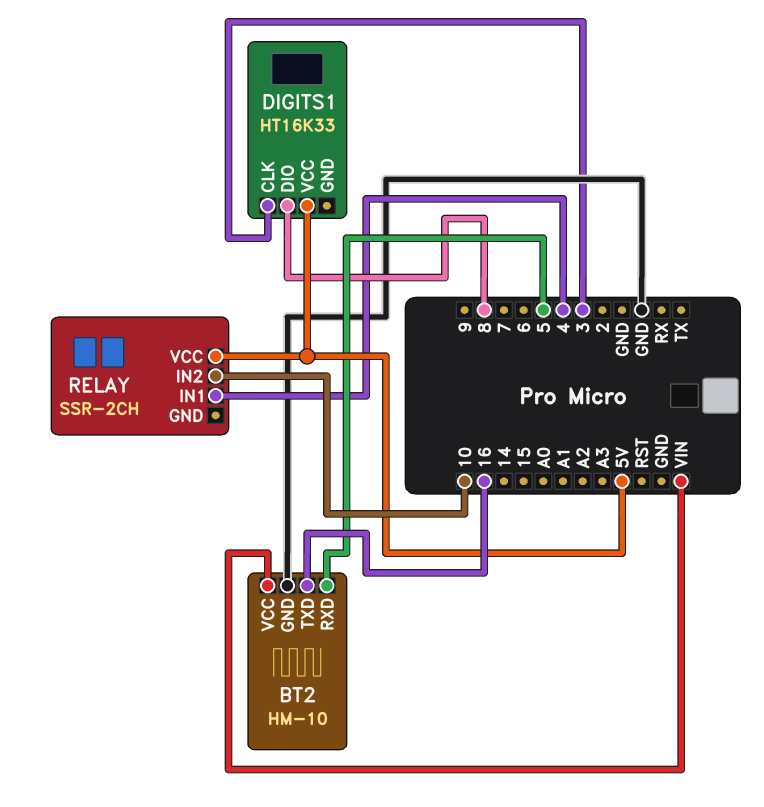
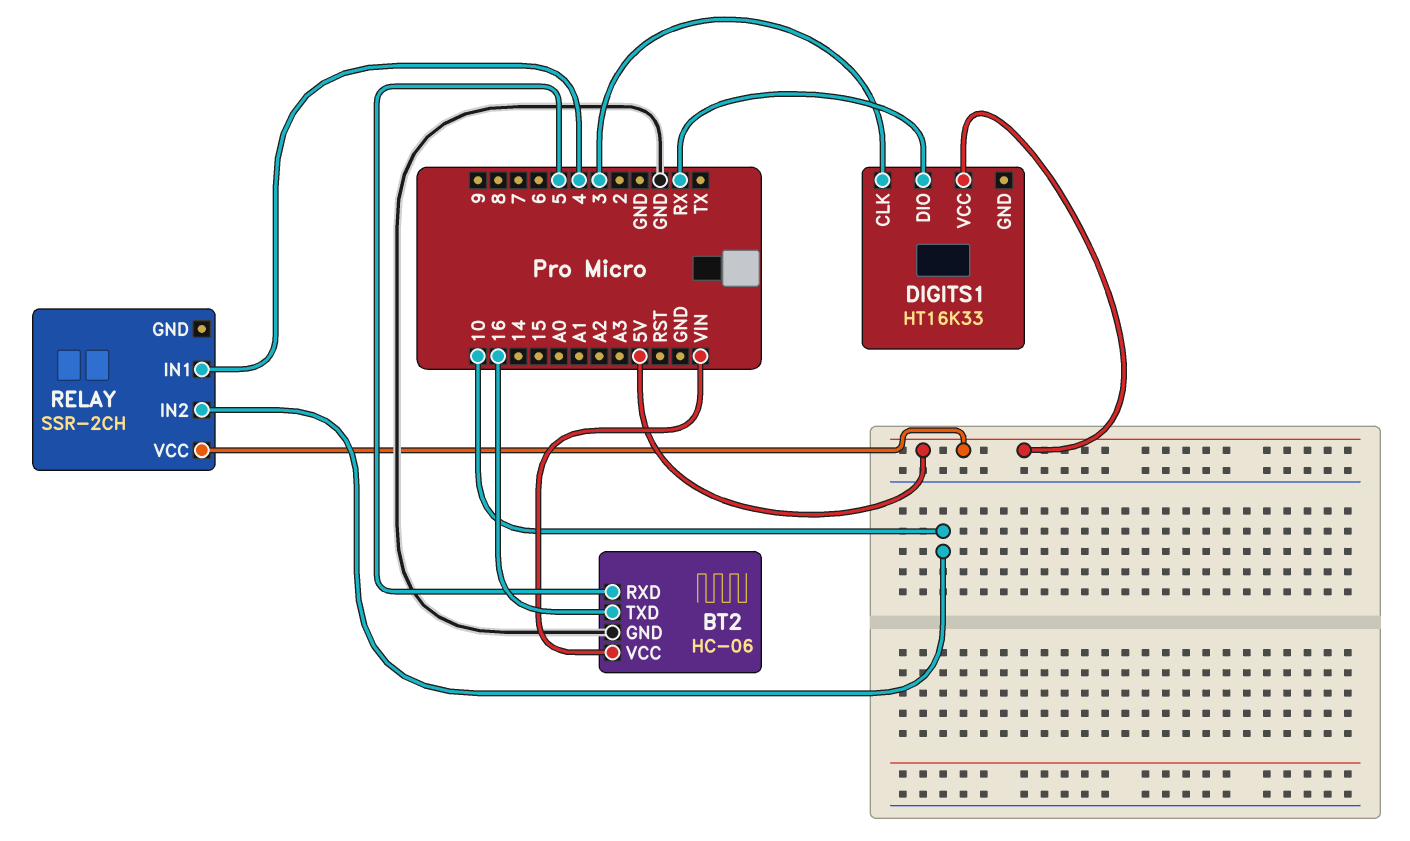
BT2: HM-10 -> HC-06
DIGITS1 pin DIO: 8 -> RX

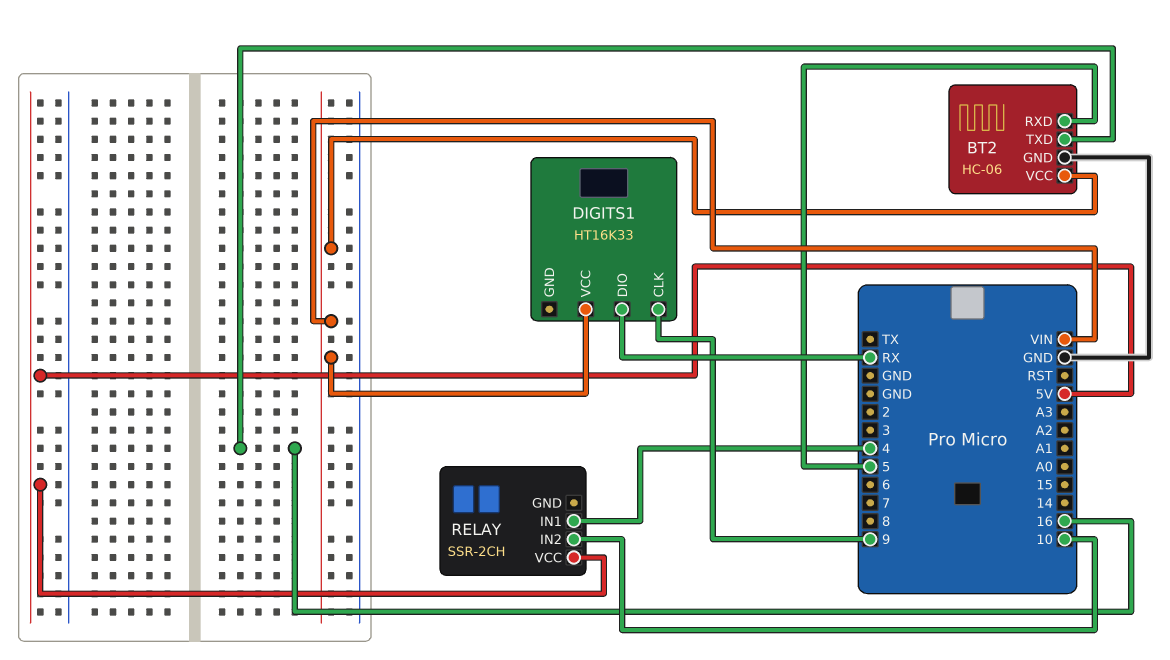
DIGITS1 pin CLK: 3 -> 9
DIGITS1 pin VCC: 5V -> VIN

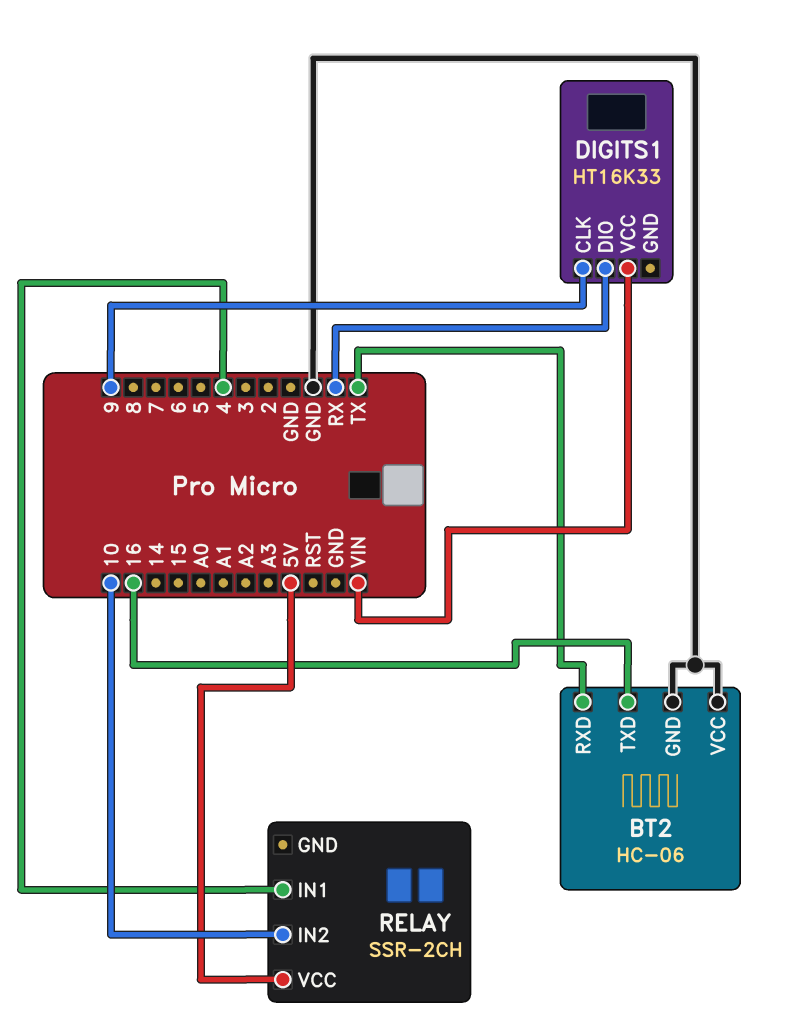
BT2 pin RXD: 5 -> TX
BT2 pin VCC: VIN -> GND

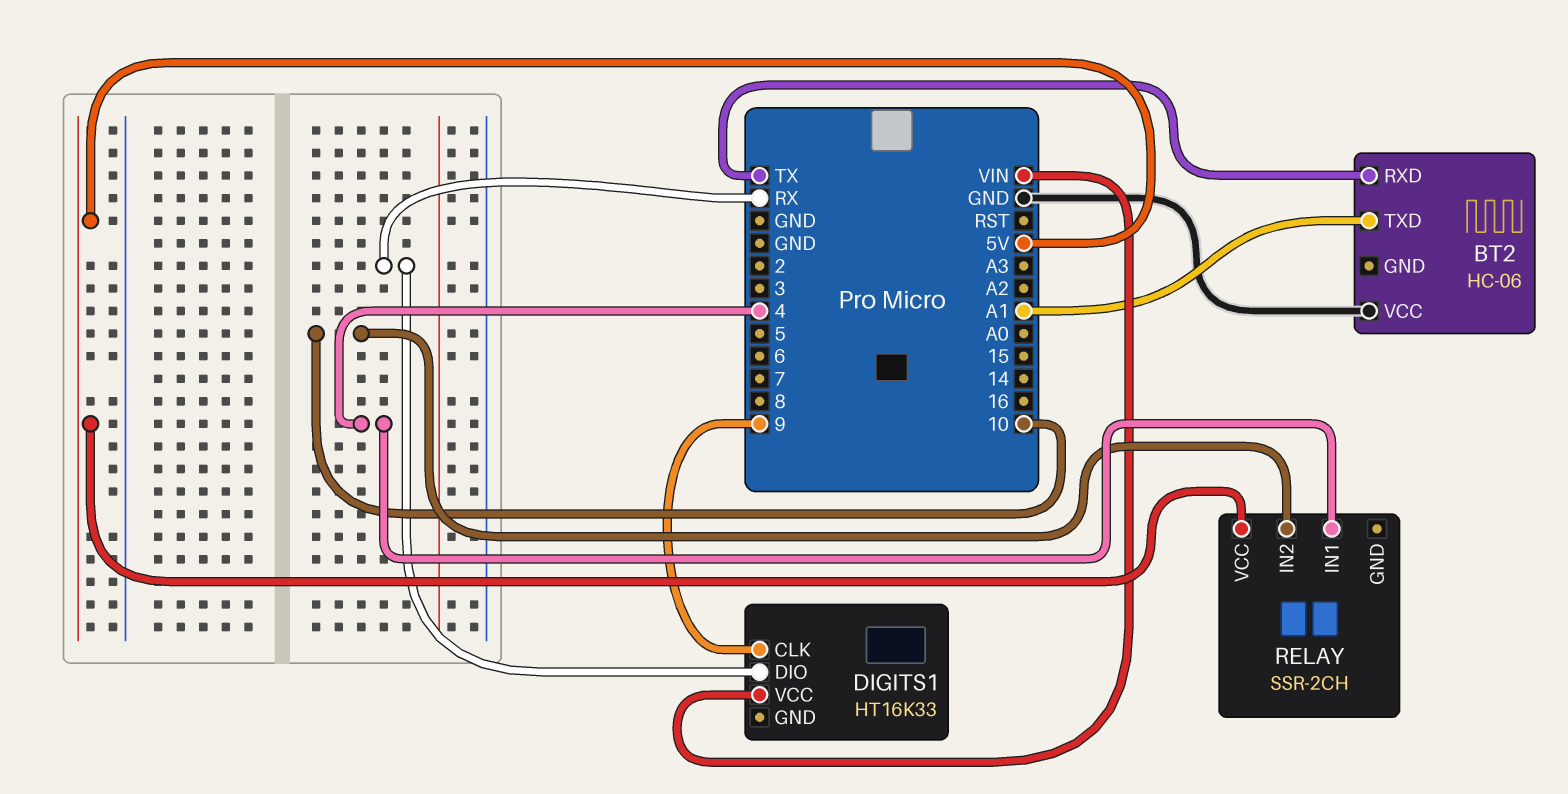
BT2 pin GND: GND -> none
BT2 pin TXD: 16 -> A1

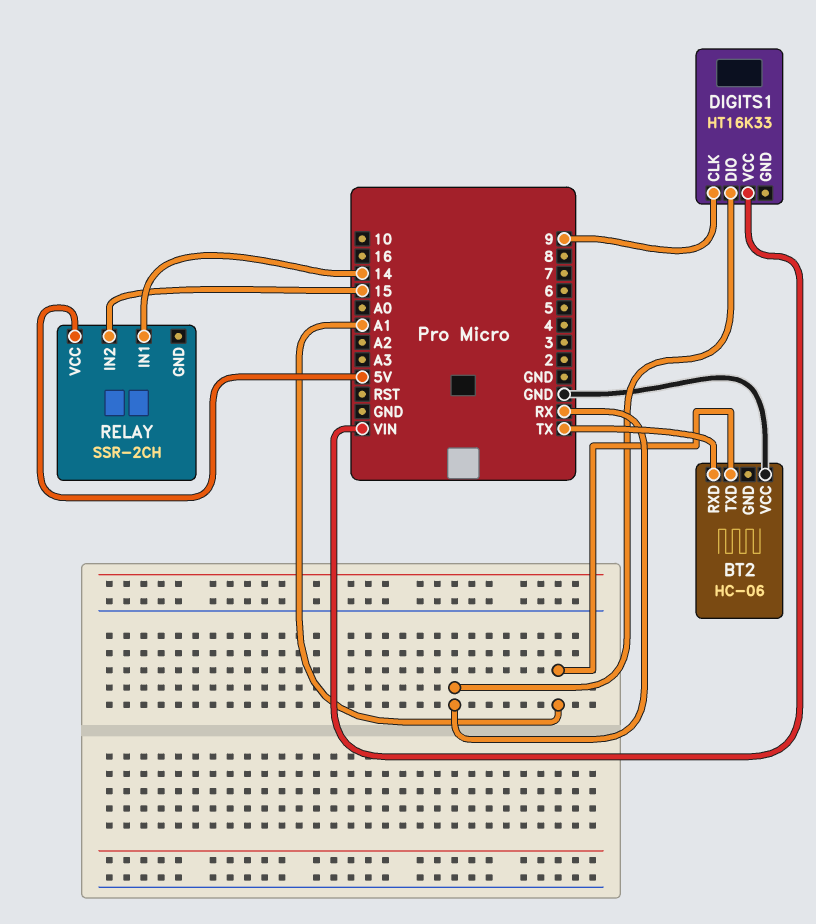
RELAY pin IN1: 4 -> 14
RELAY pin IN2: 10 -> 15

